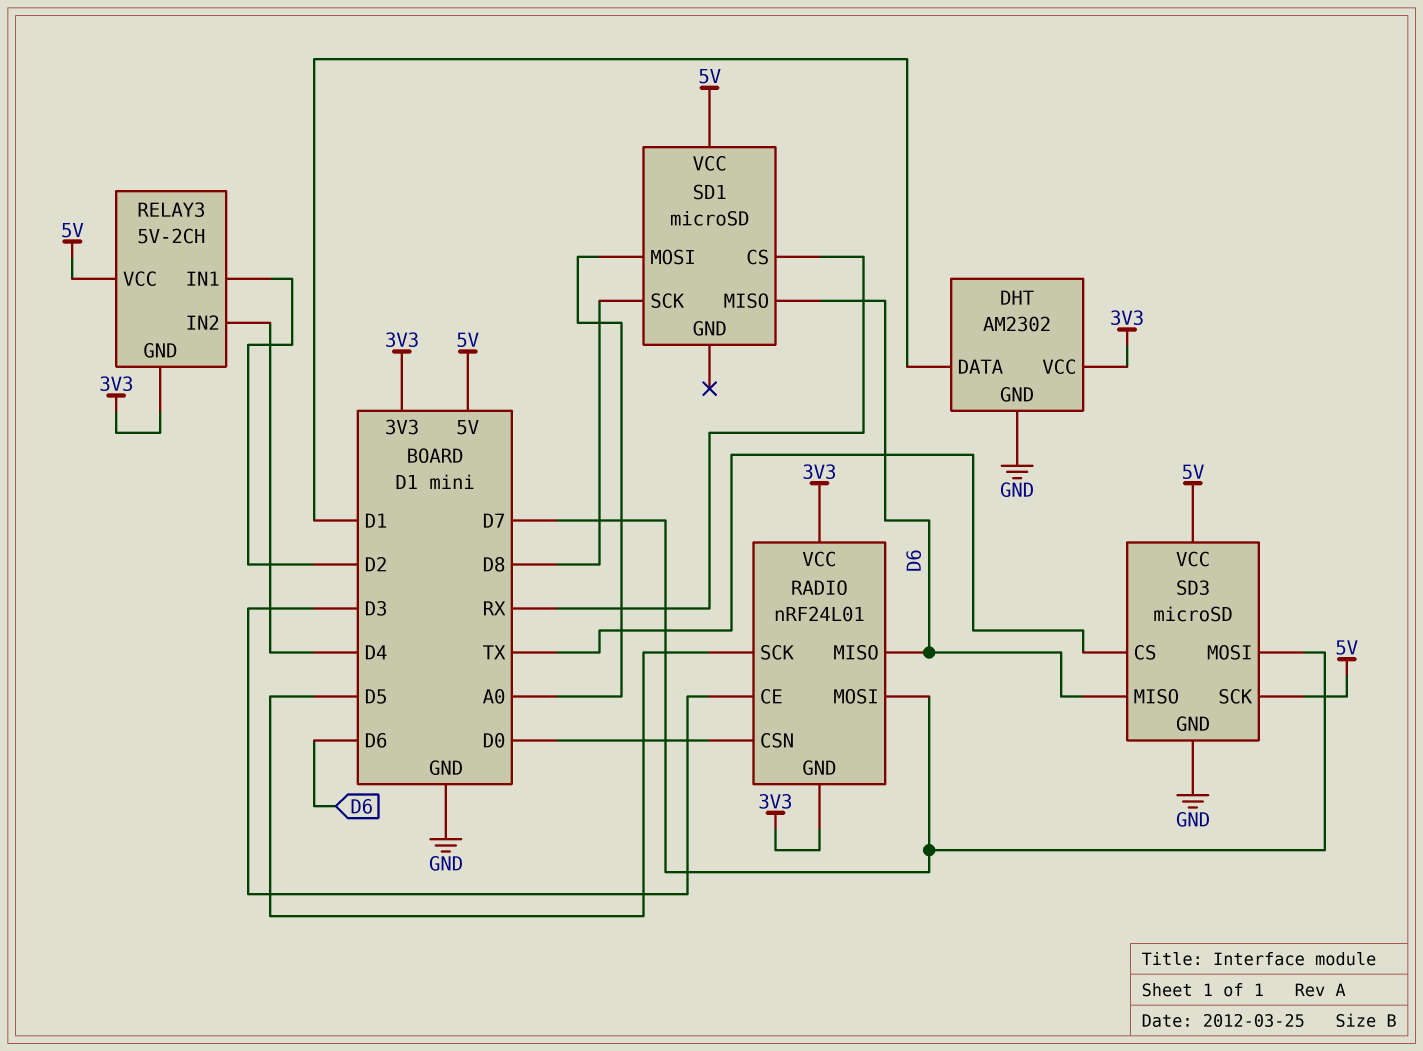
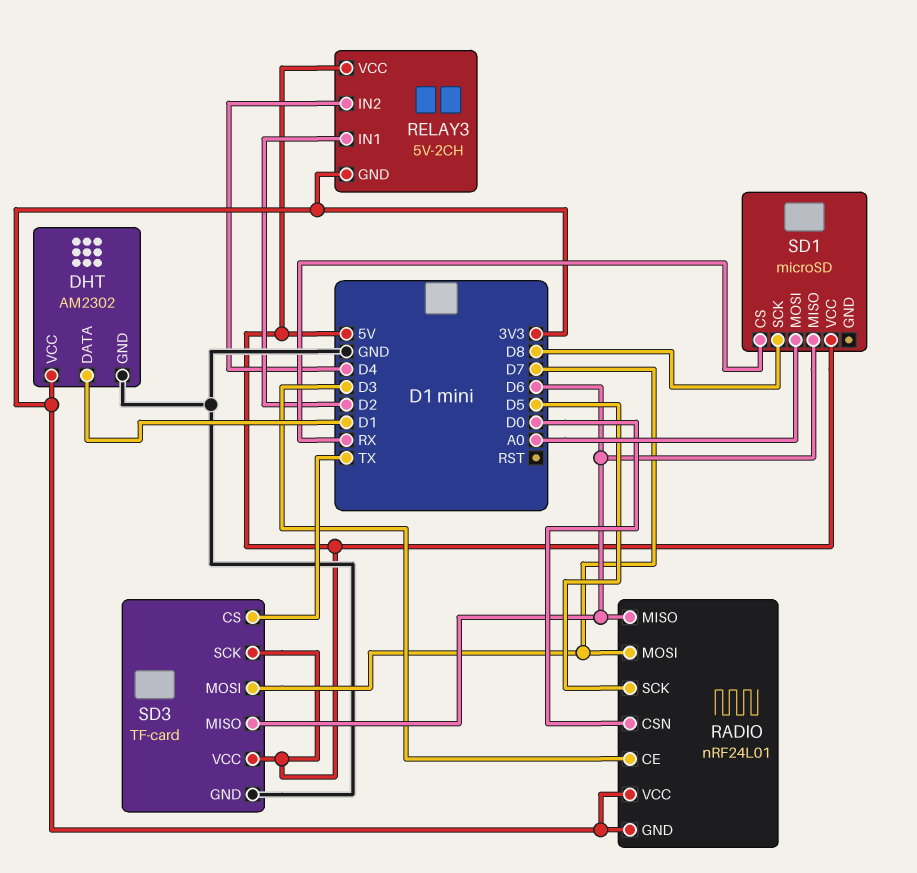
SD3: microSD -> TF-card

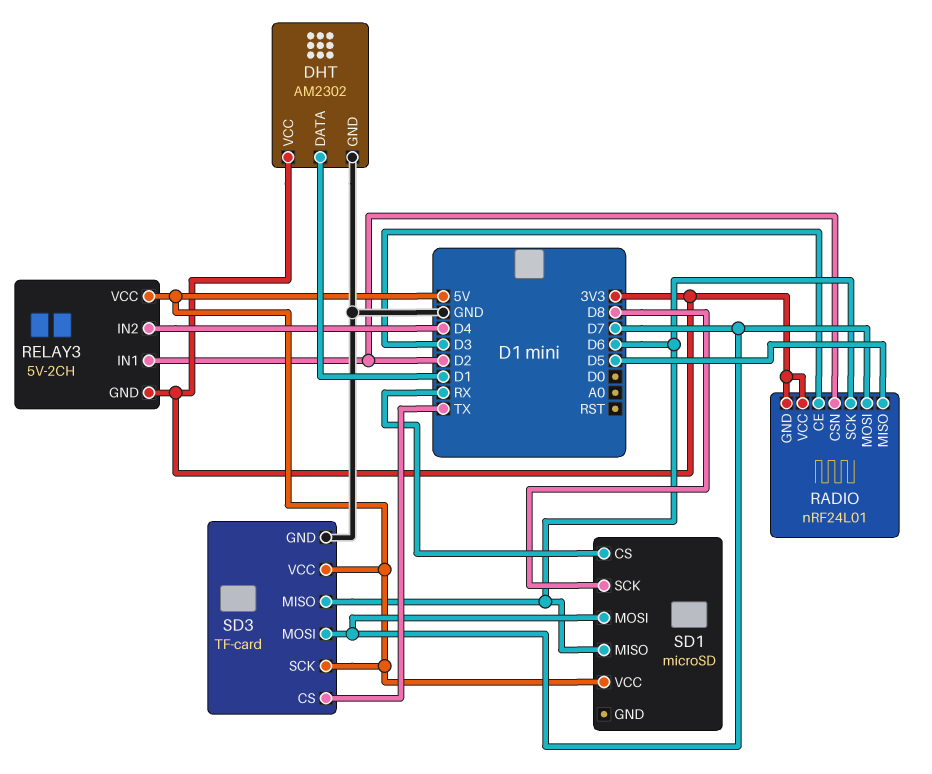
RADIO pin CSN: D0 -> D2
RADIO pin MISO: D6 -> D5
RADIO pin SCK: D5 -> D6
SD1 pin MOSI: A0 -> D7

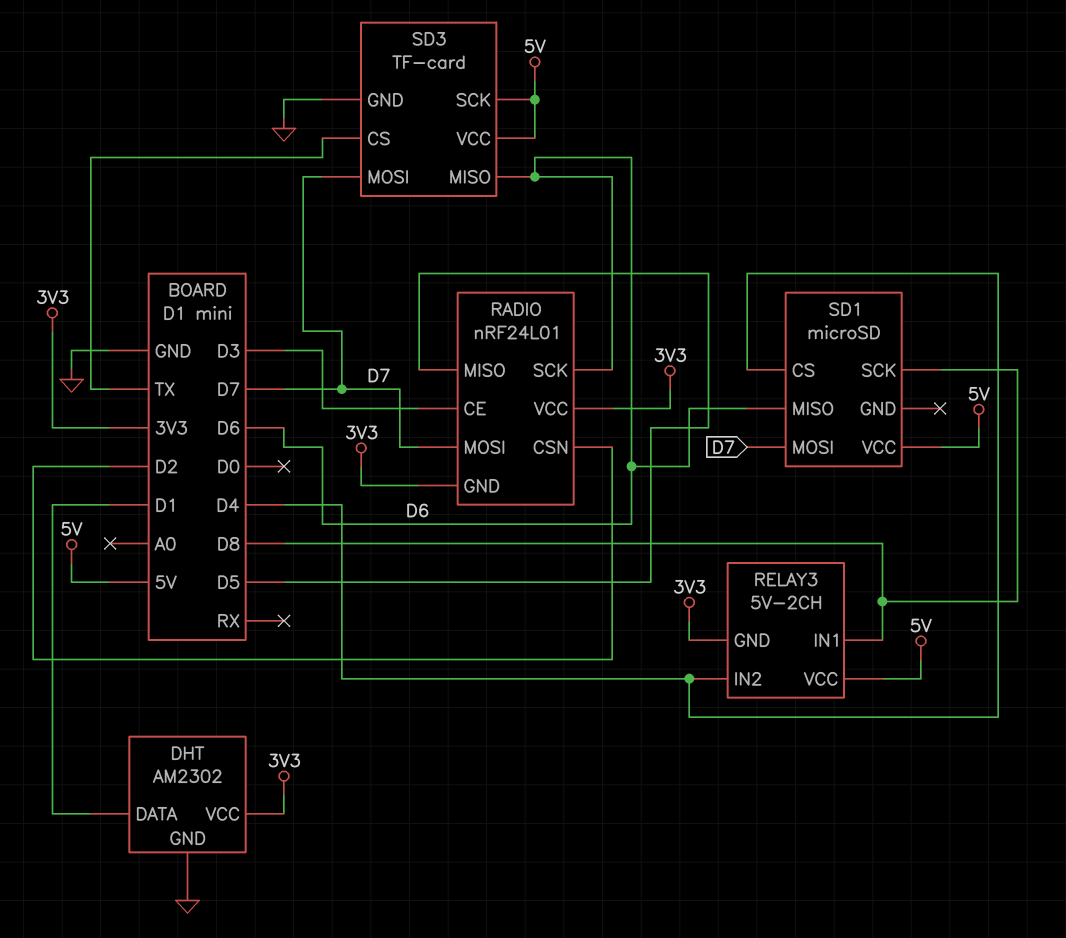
RELAY3 pin IN1: D2 -> D8
SD1 pin CS: RX -> D4

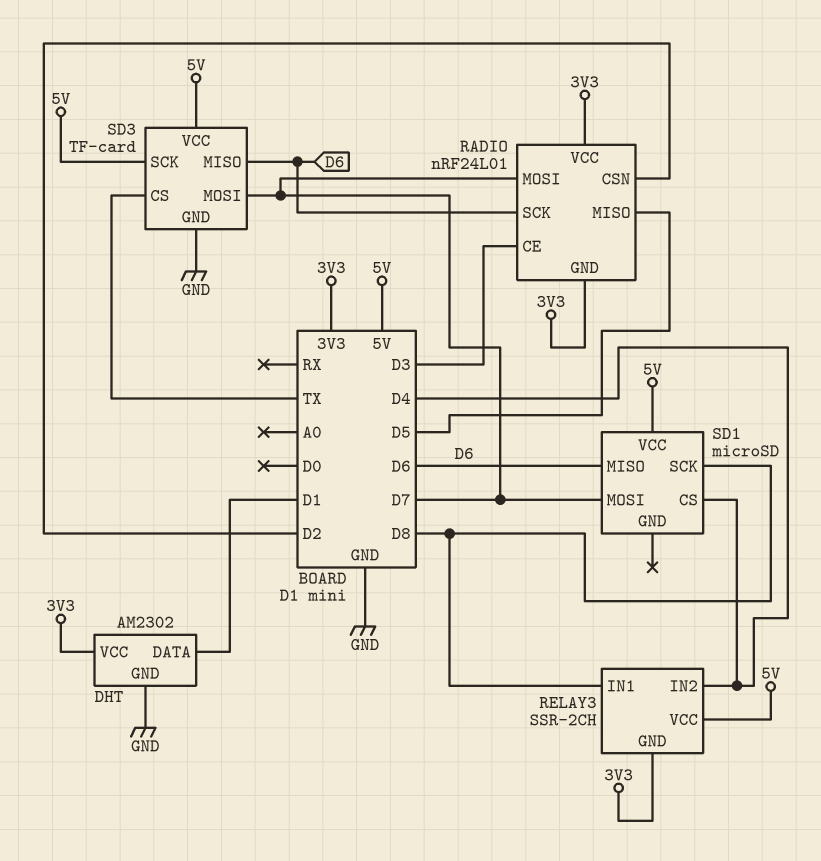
RELAY3: 5V-2CH -> SSR-2CH

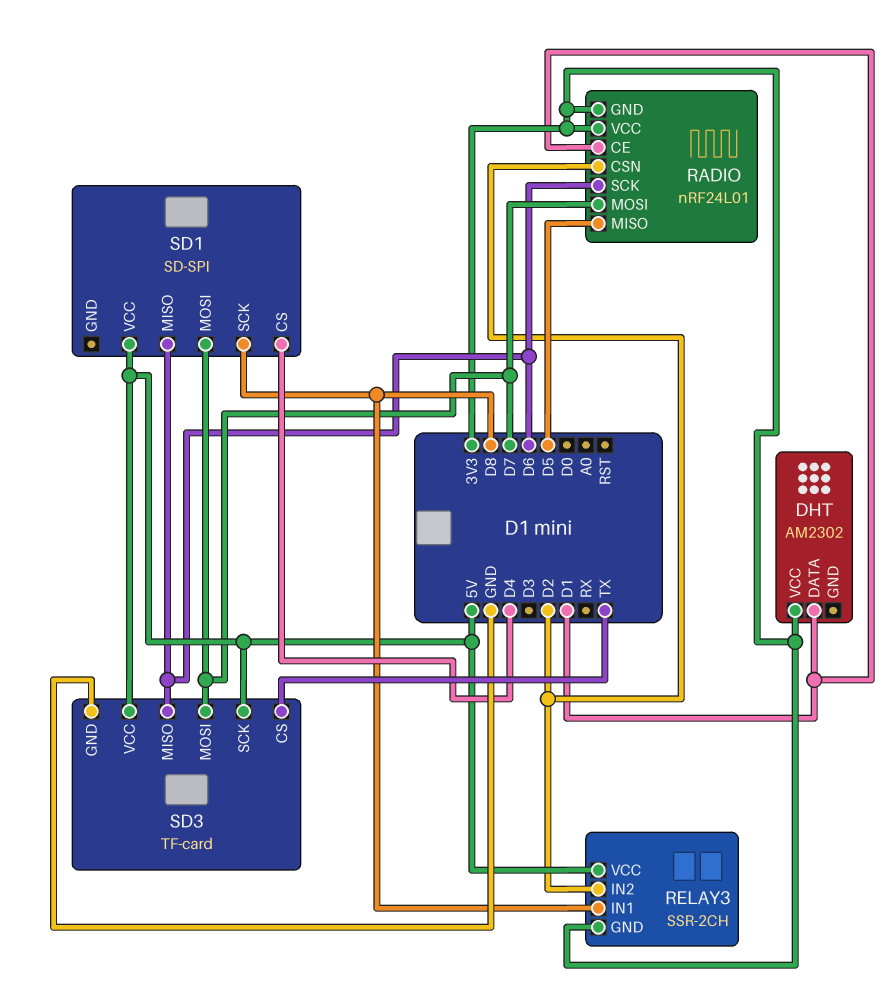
DHT pin GND: GND -> none
RADIO pin CE: D3 -> D1
RELAY3 pin IN2: D4 -> D2
SD1: microSD -> SD-SPI

